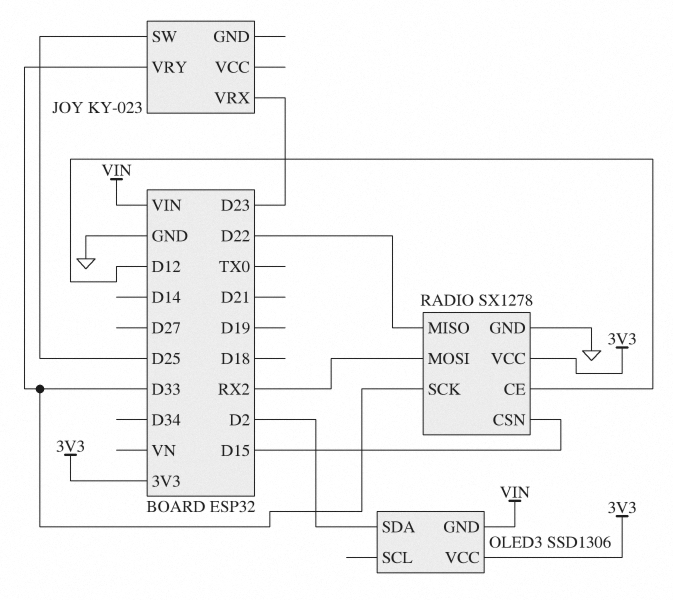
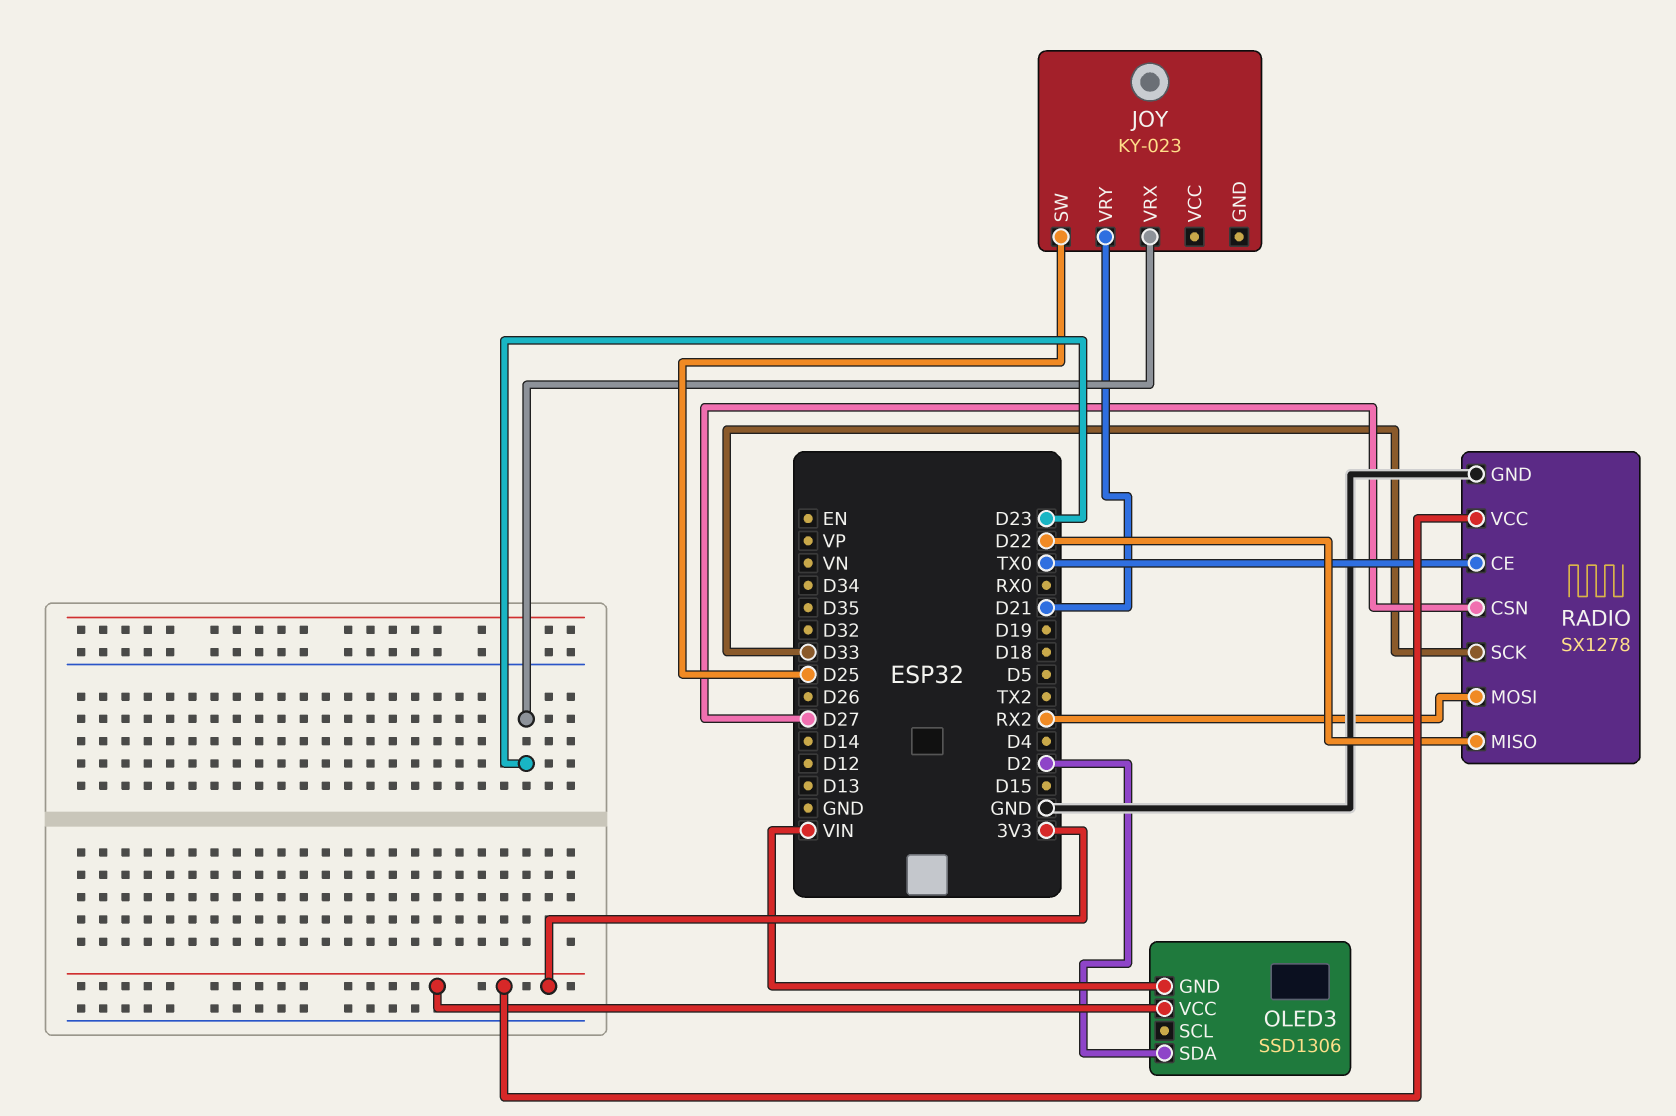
JOY pin VRY: D33 -> D21
RADIO pin CE: D12 -> TX0
RADIO pin CSN: D15 -> D27

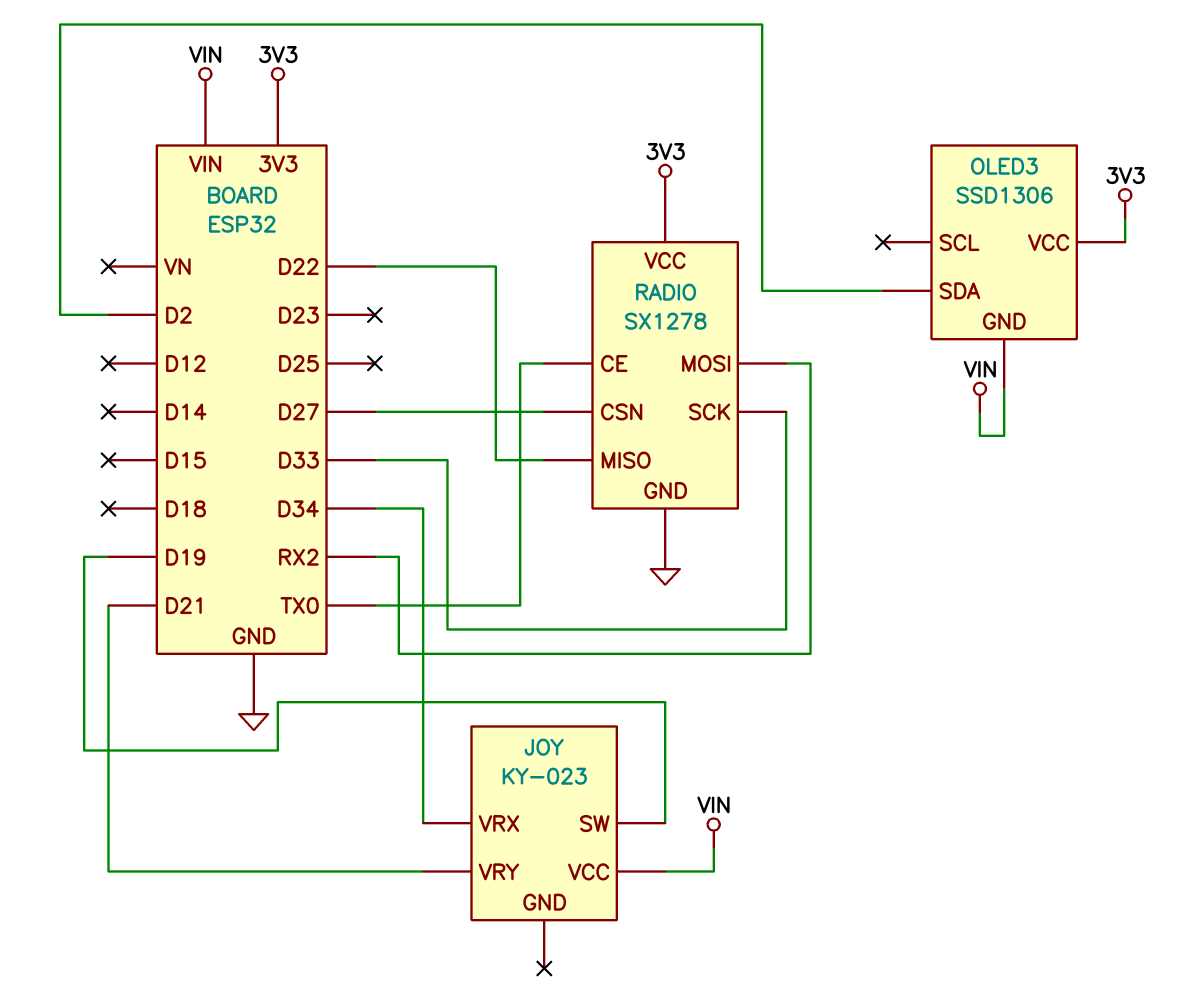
JOY pin SW: D25 -> D19
JOY pin VCC: none -> VIN
JOY pin VRX: D23 -> D34

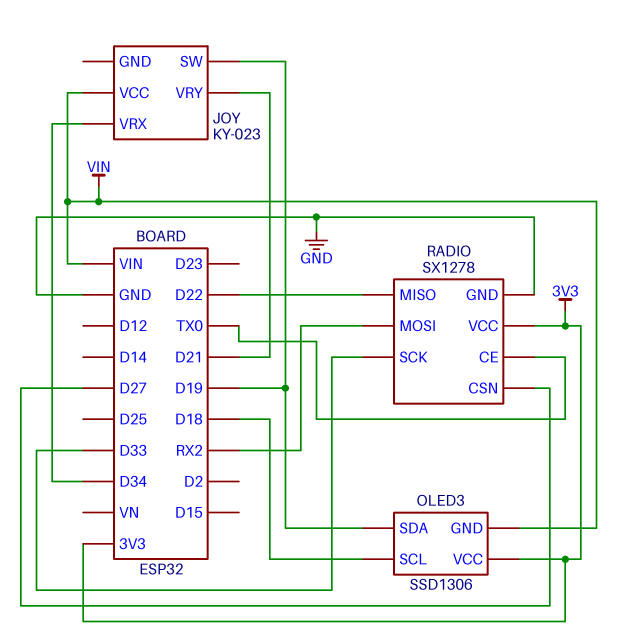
OLED3 pin SCL: none -> D18
OLED3 pin SDA: D2 -> D19

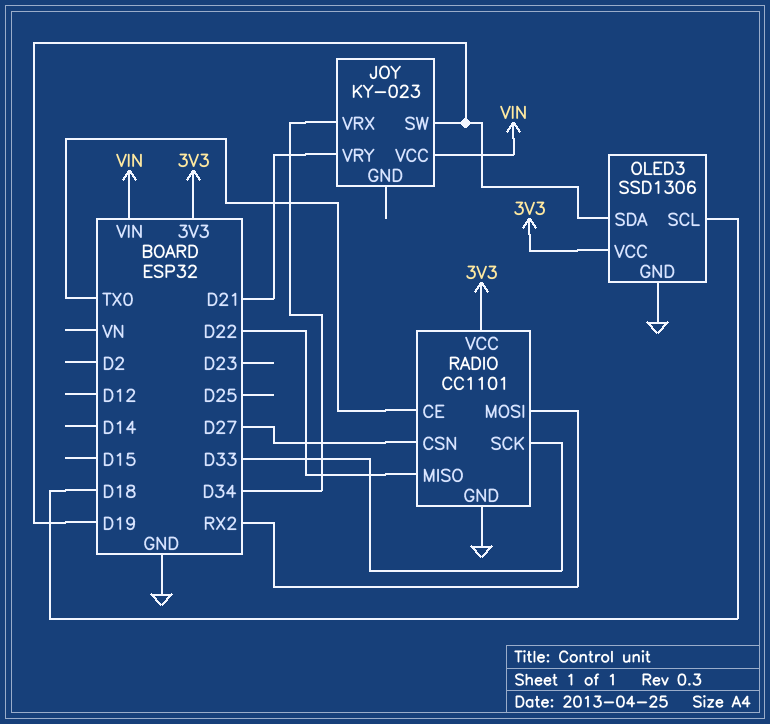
OLED3 pin GND: VIN -> GND
RADIO: SX1278 -> CC1101

